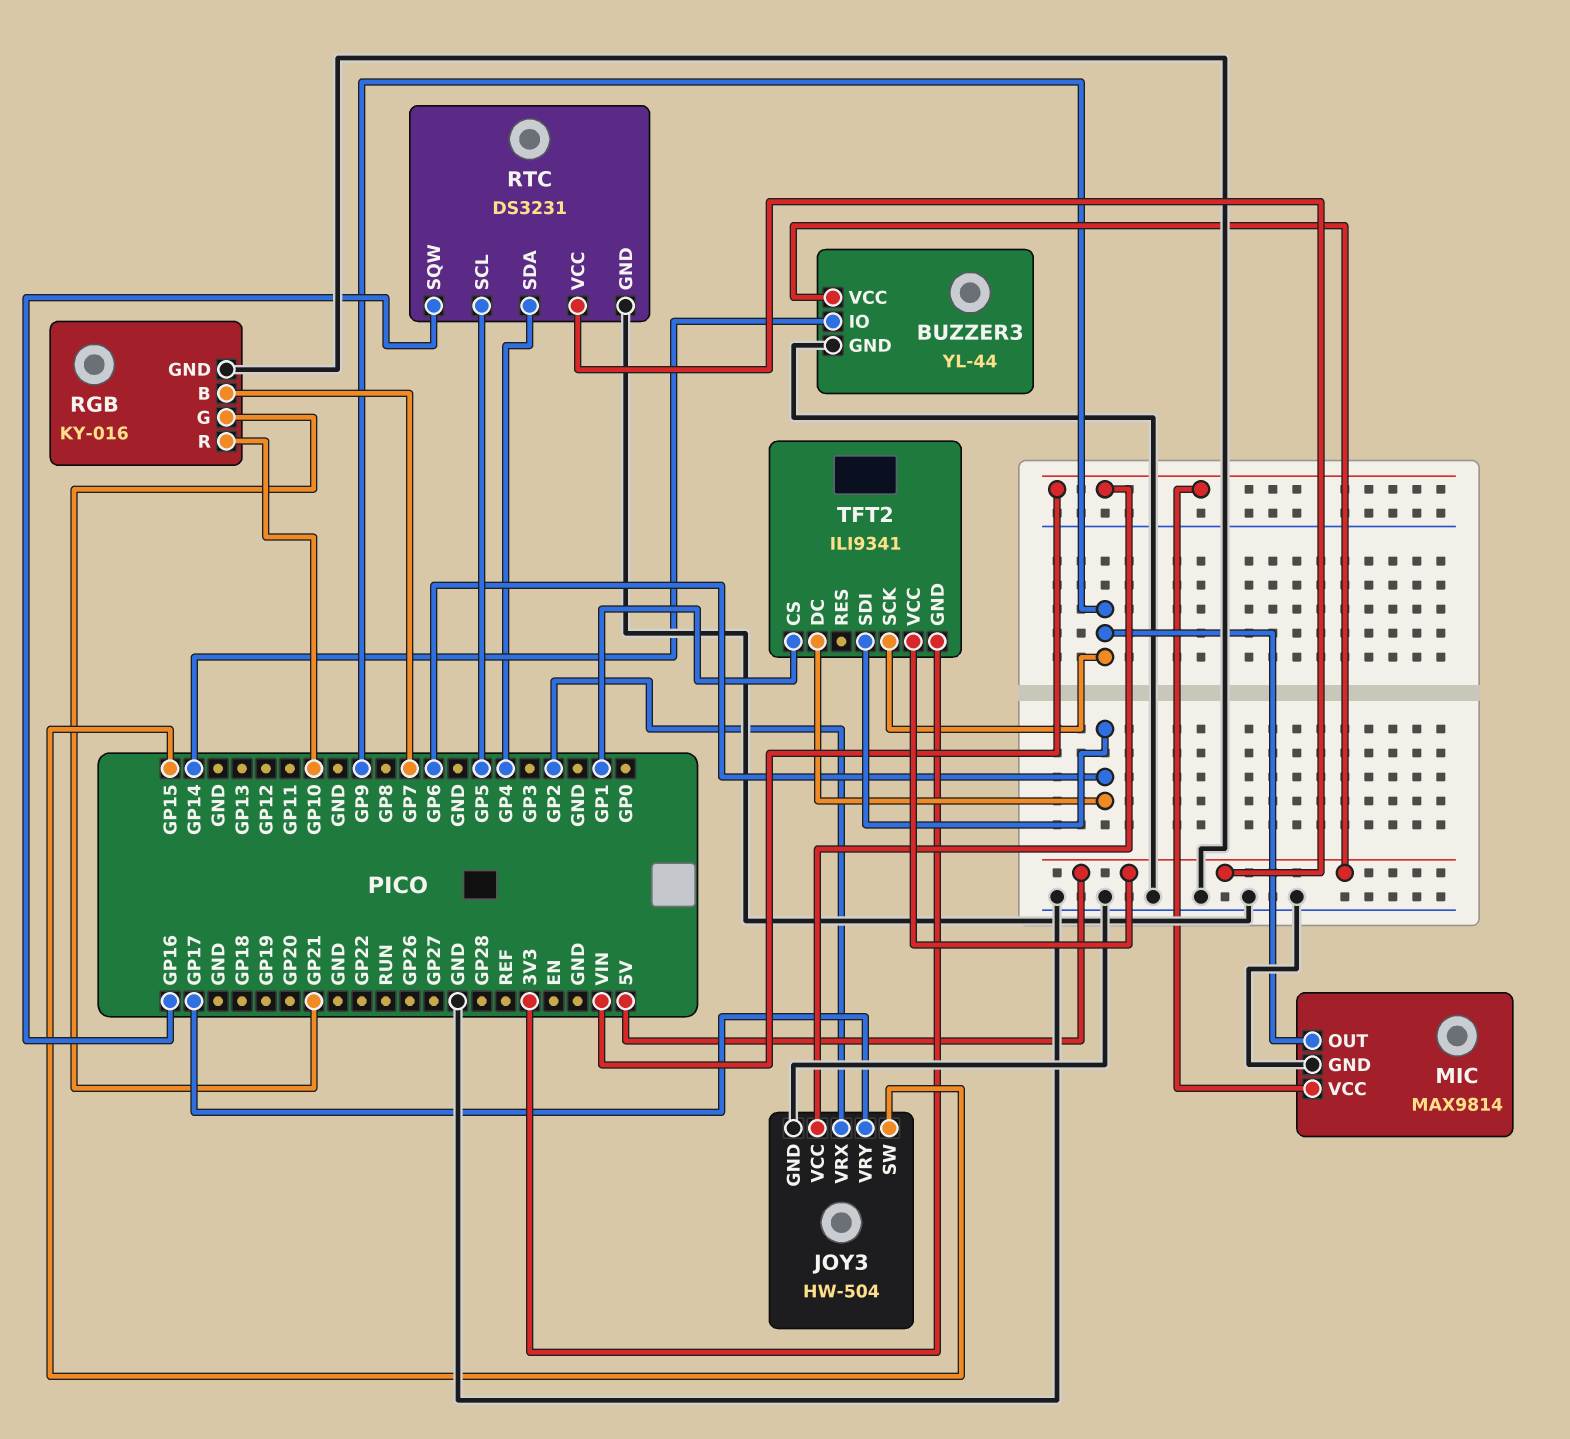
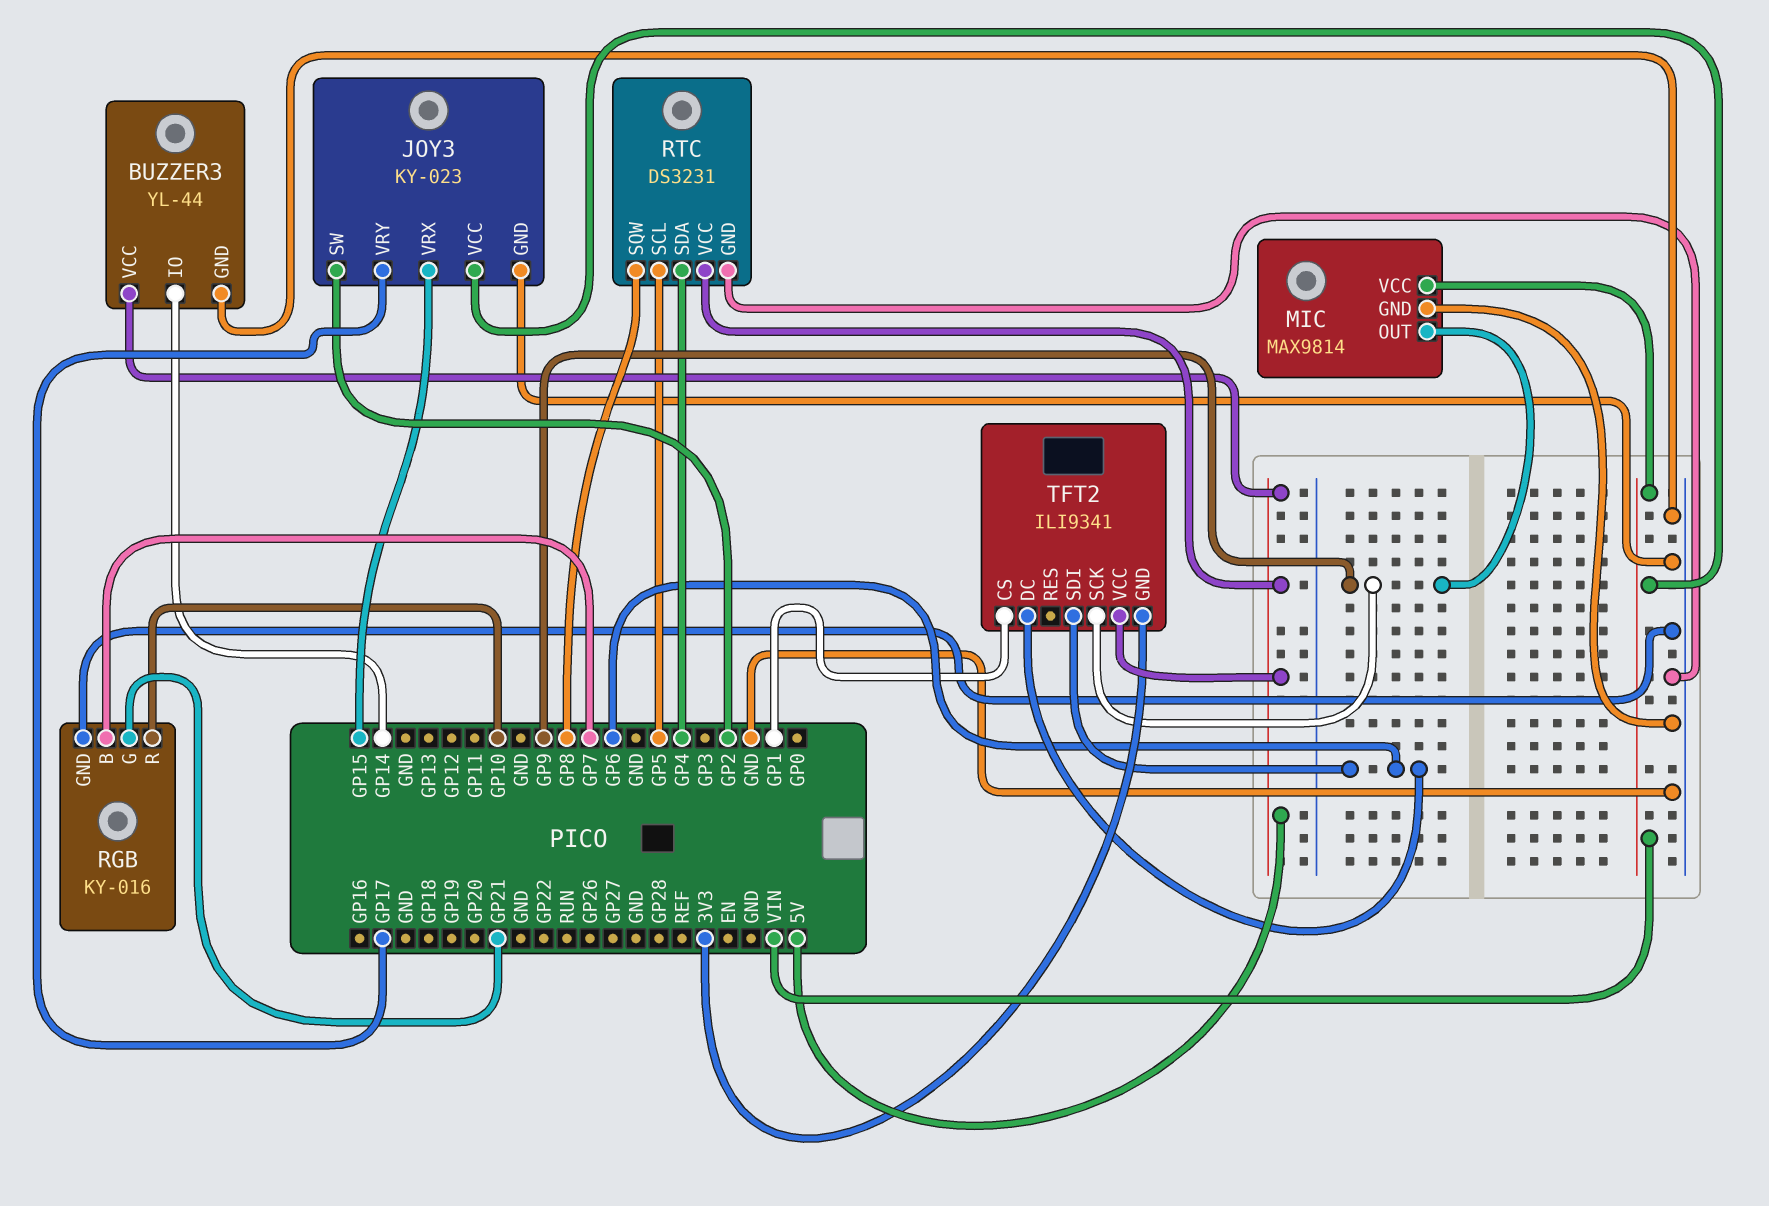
JOY3: HW-504 -> KY-023
JOY3 pin SW: GP15 -> GP2
JOY3 pin VRX: GP2 -> GP15
RTC pin SQW: GP16 -> GP8

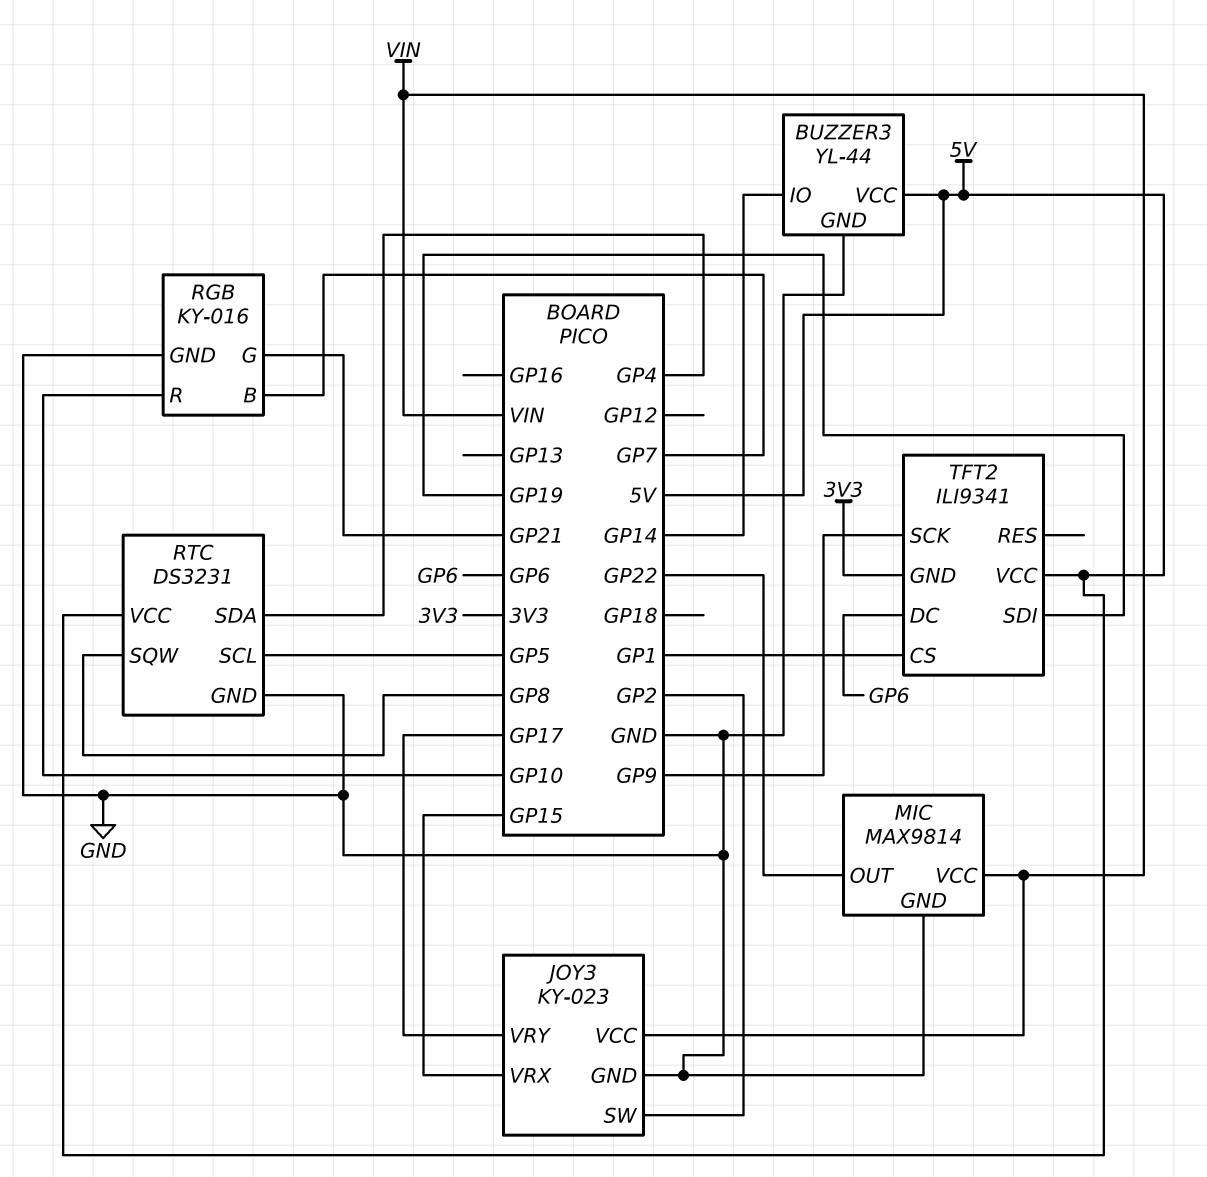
MIC pin OUT: GP9 -> GP22
TFT2 pin SDI: GP6 -> GP19

